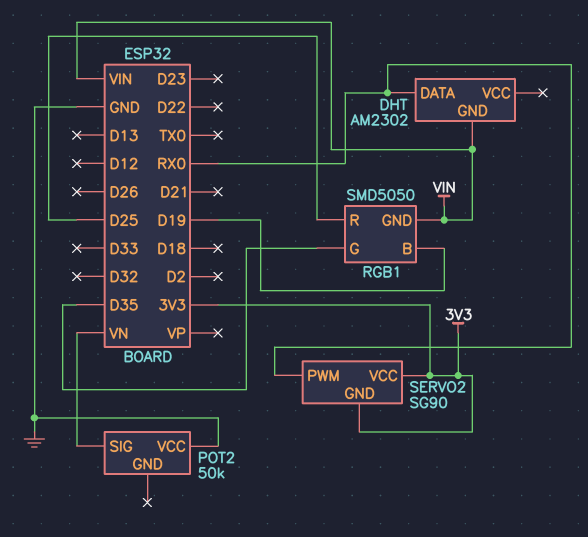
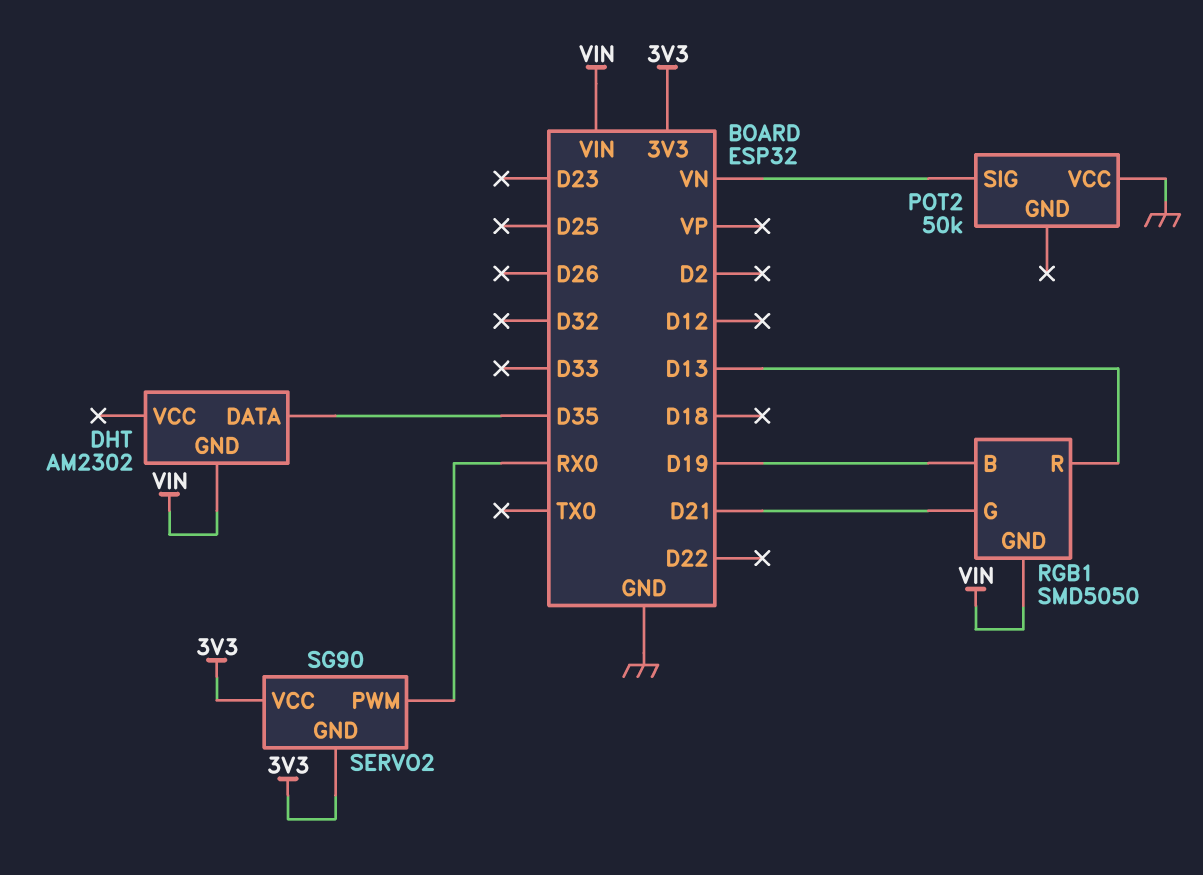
DHT pin DATA: RX0 -> D35
RGB1 pin G: D35 -> D21
RGB1 pin R: D25 -> D13

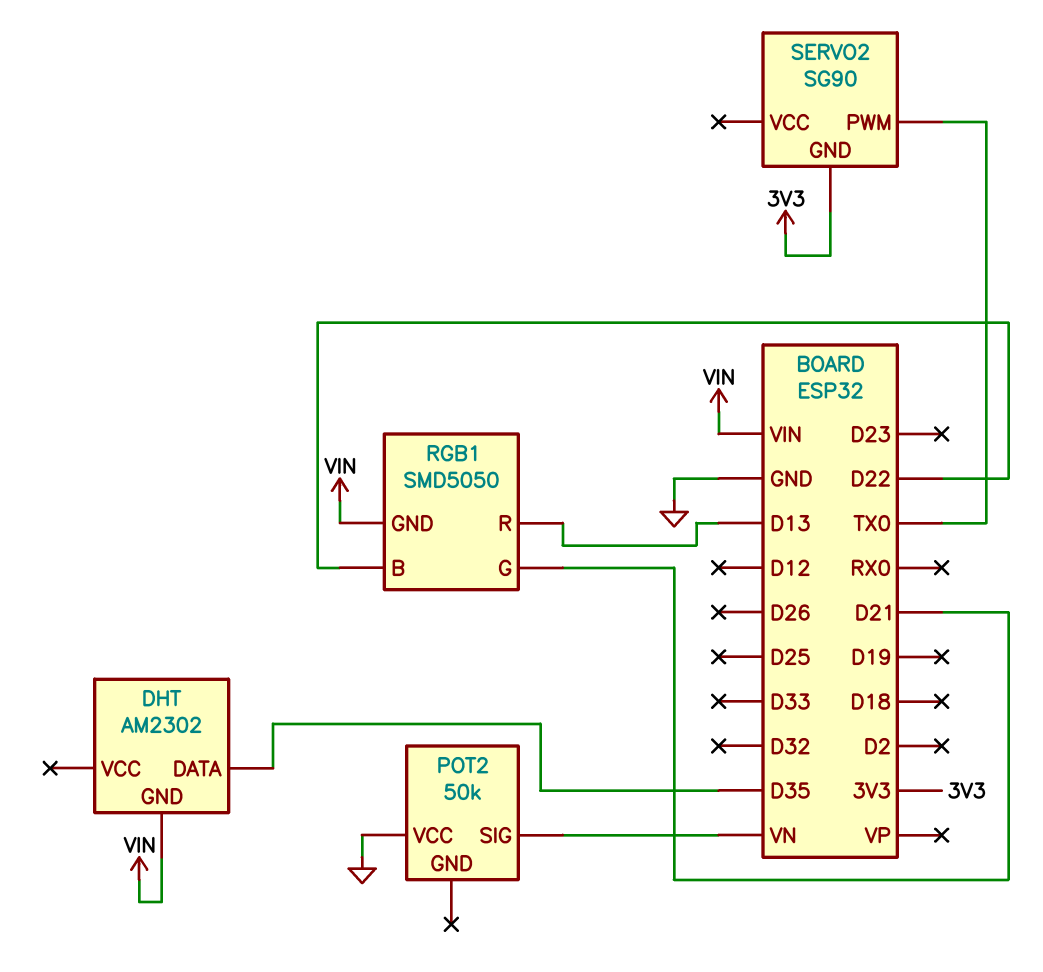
RGB1 pin B: D19 -> D22
SERVO2 pin PWM: RX0 -> TX0
SERVO2 pin VCC: 3V3 -> none

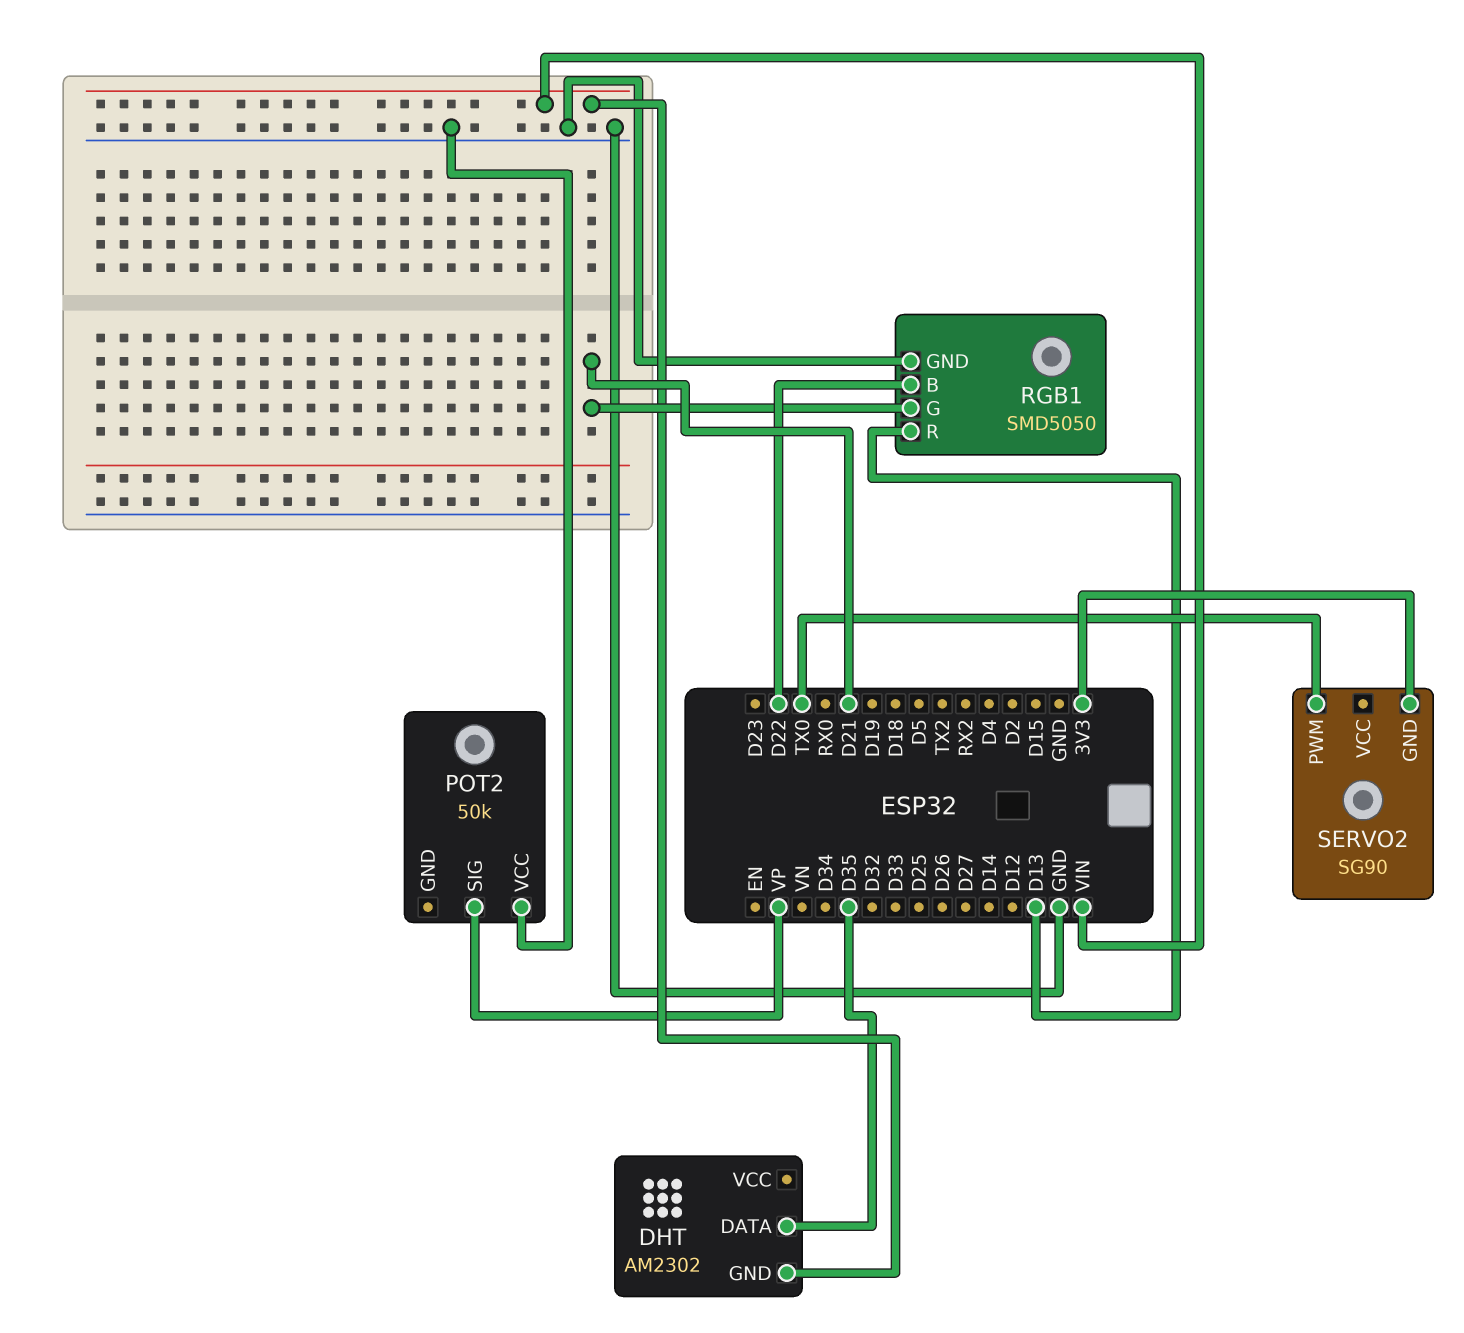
POT2 pin SIG: VN -> VP
RGB1 pin GND: VIN -> GND

